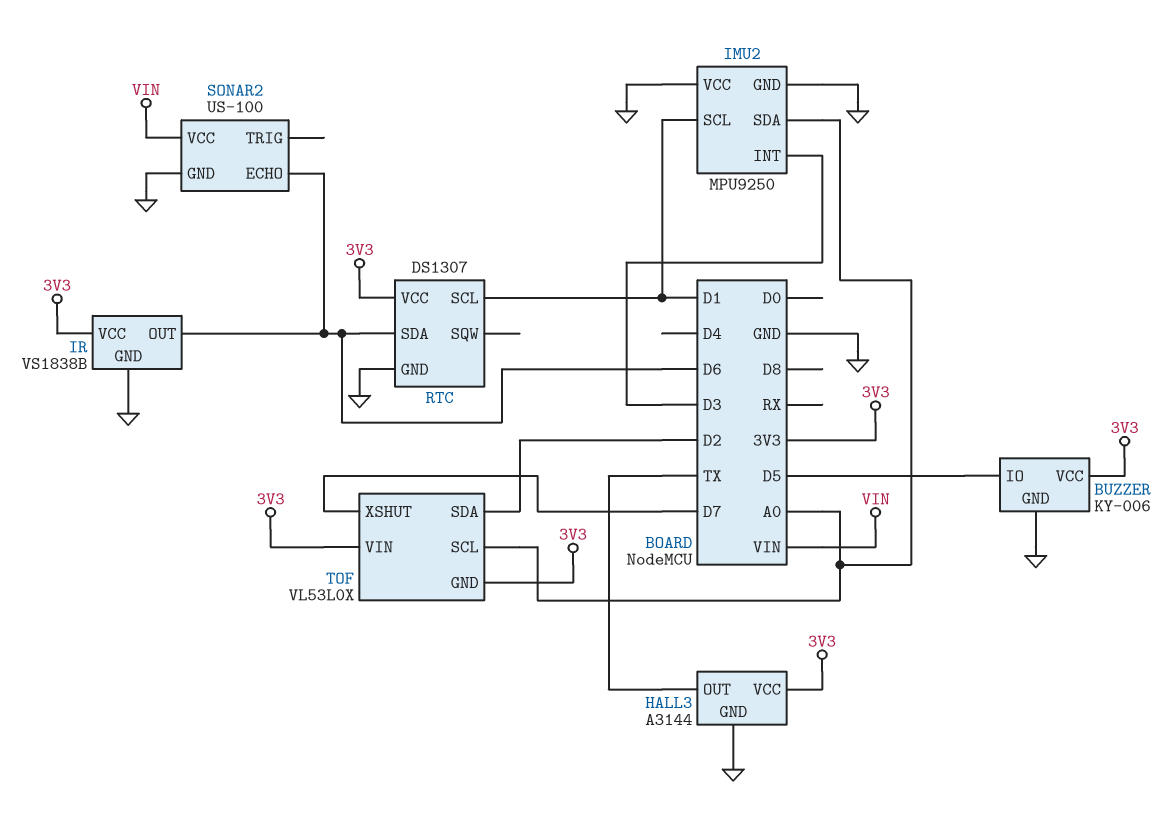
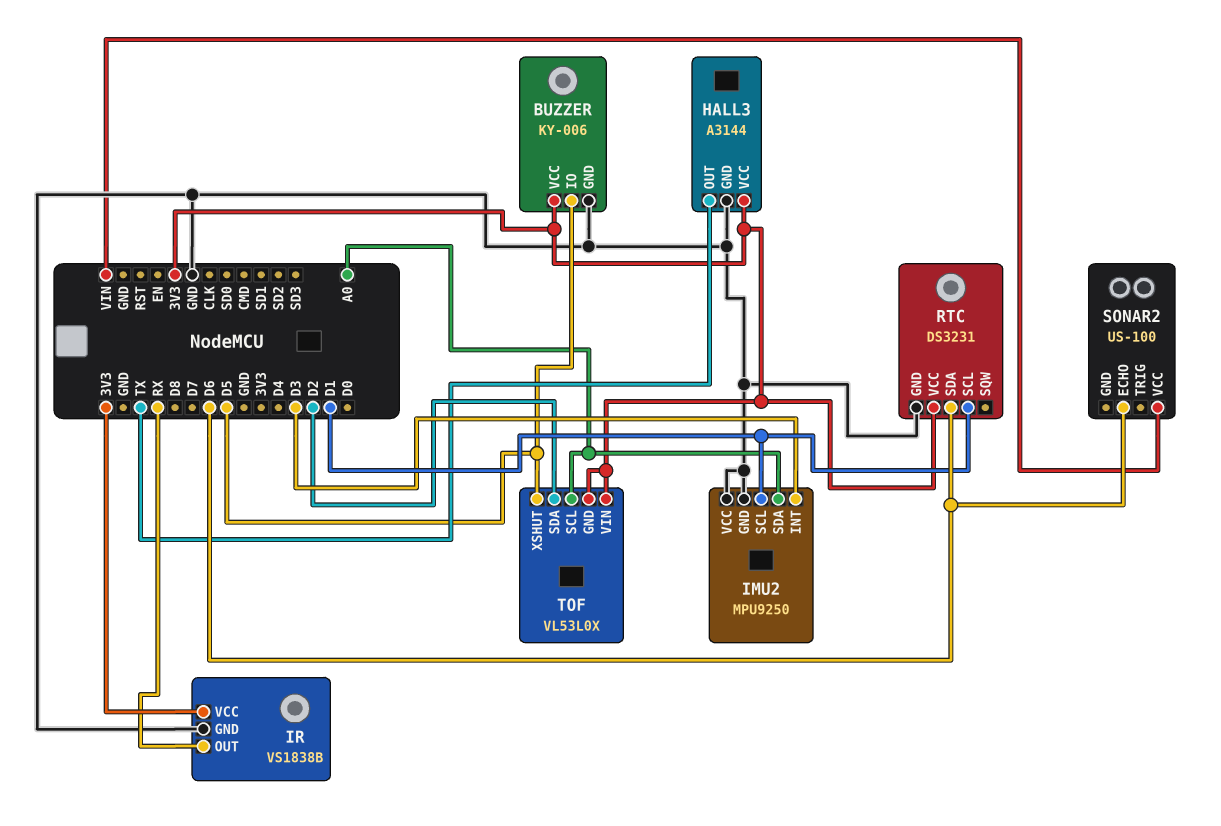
IR pin OUT: D6 -> RX
RTC: DS1307 -> DS3231
SONAR2 pin GND: GND -> none
TOF pin XSHUT: D7 -> D5

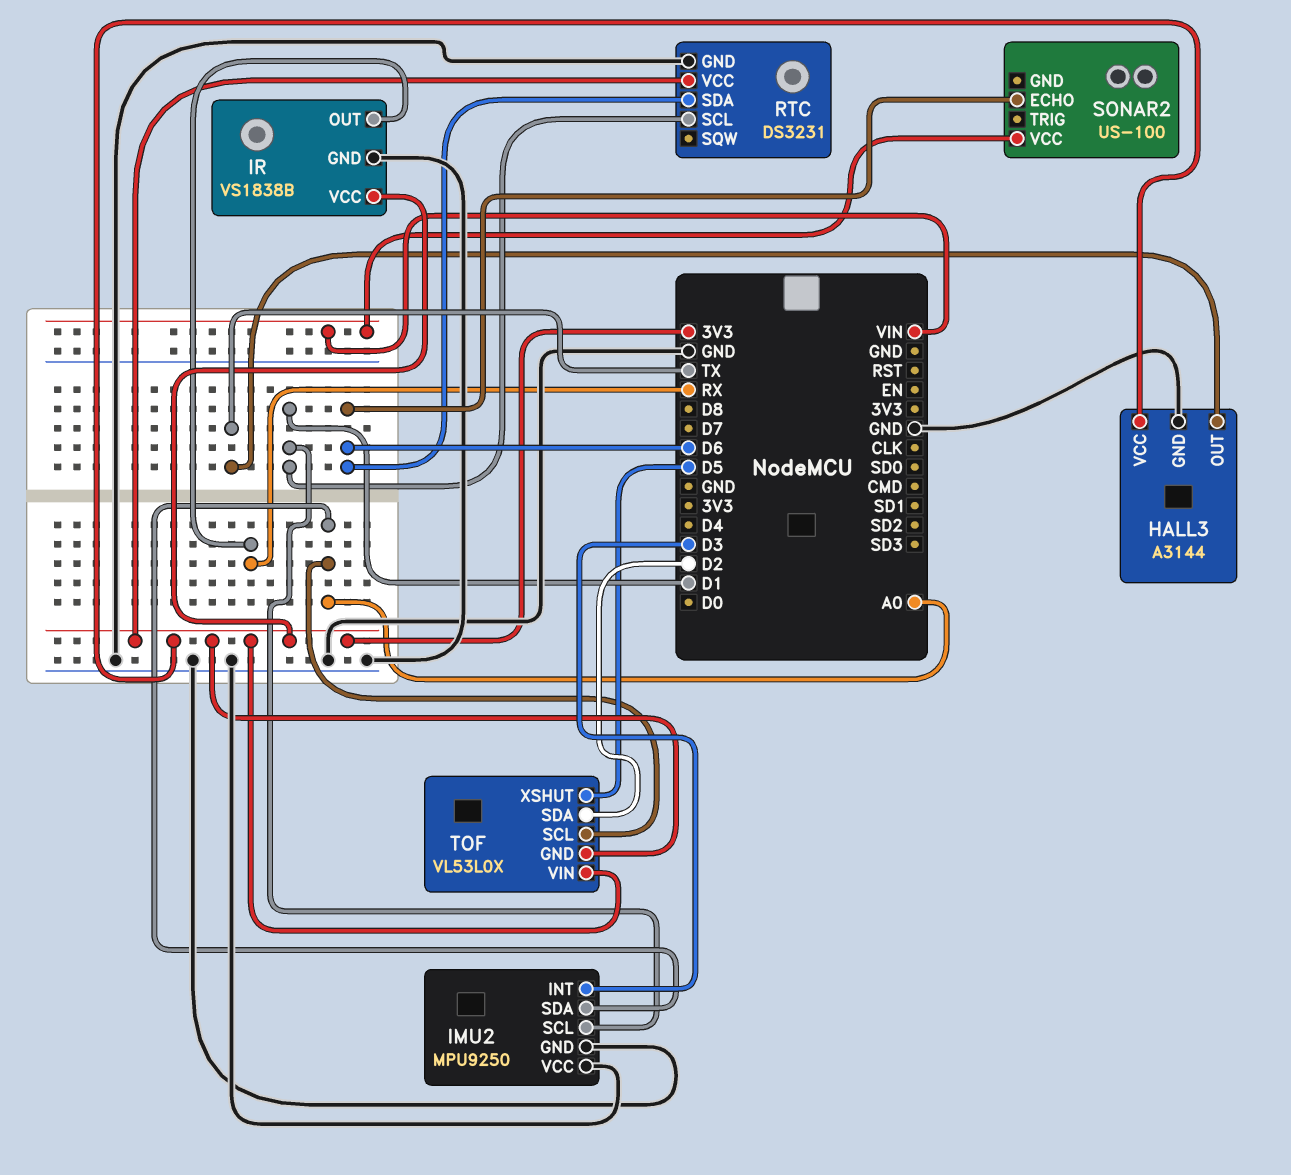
BUZZER: KY-006 -> none
BUZZER pin GND: GND -> none
BUZZER pin IO: D5 -> none
BUZZER pin VCC: 3V3 -> none

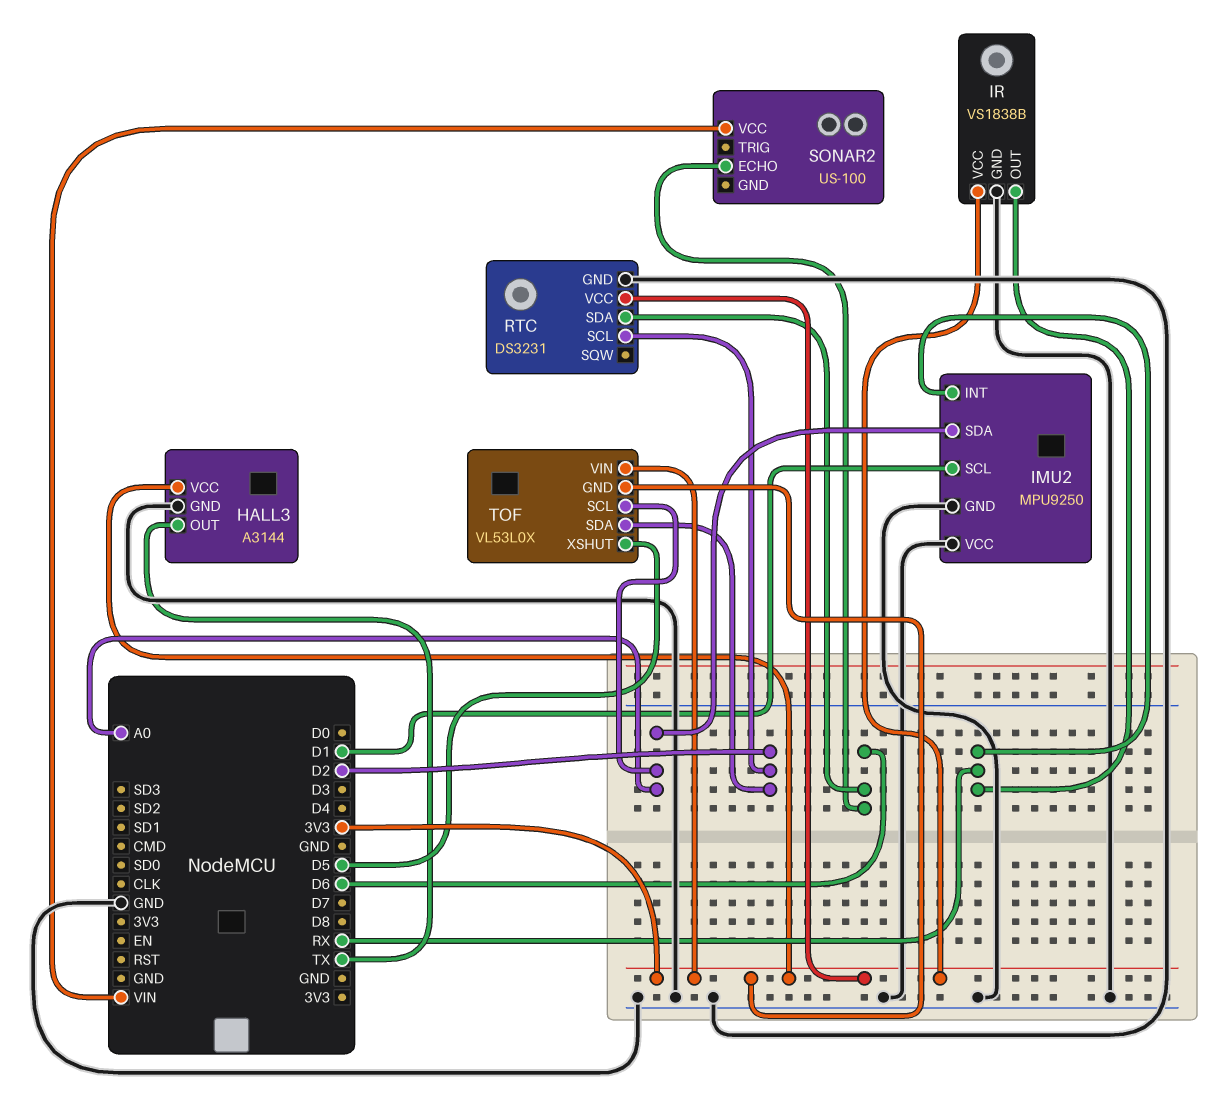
IMU2 pin INT: D3 -> RX
RTC pin SCL: D1 -> D2

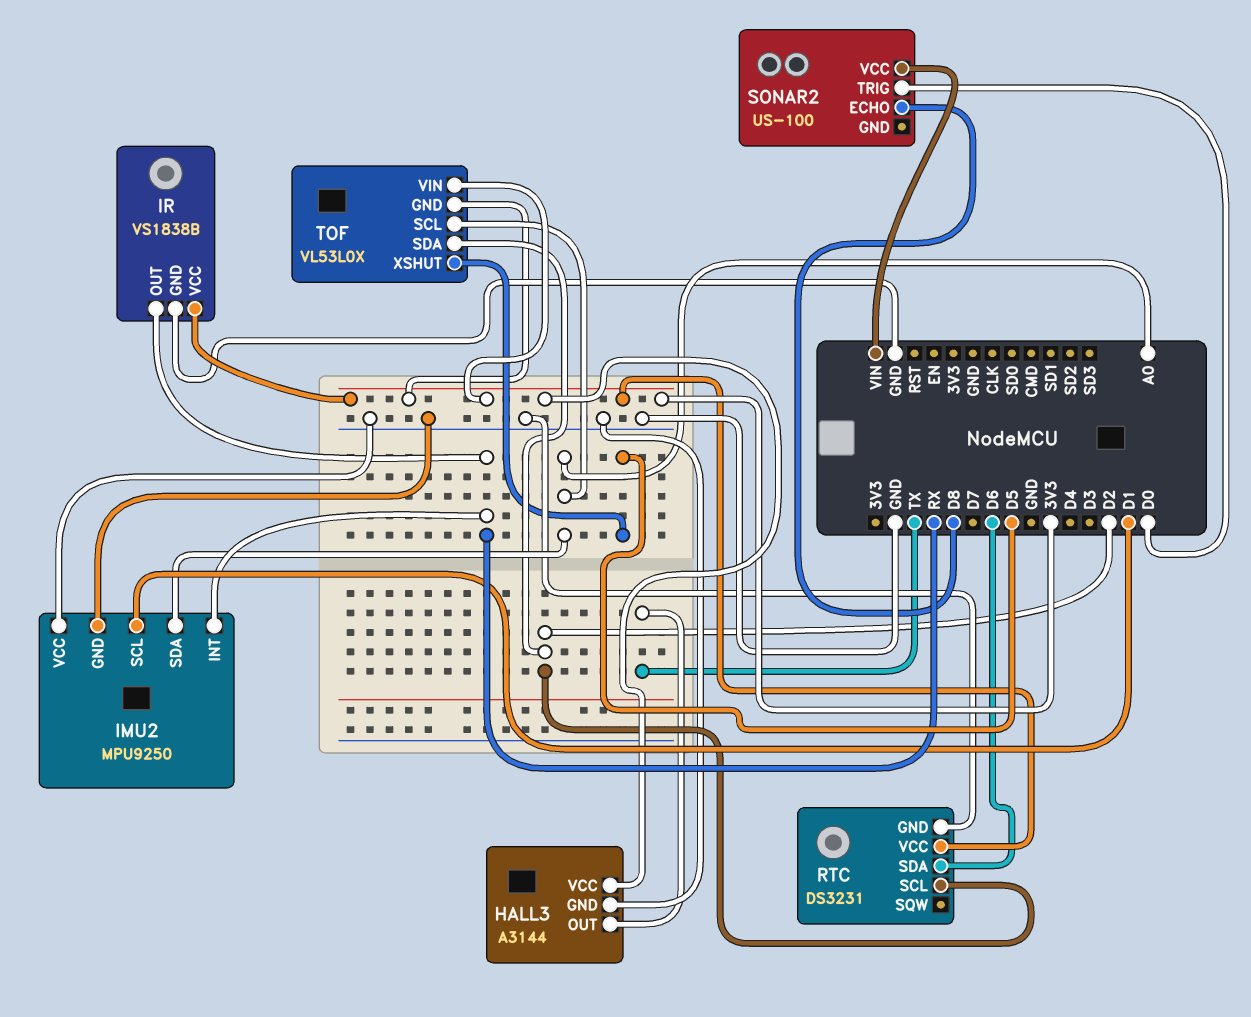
SONAR2 pin ECHO: D6 -> D8
SONAR2 pin TRIG: none -> D0

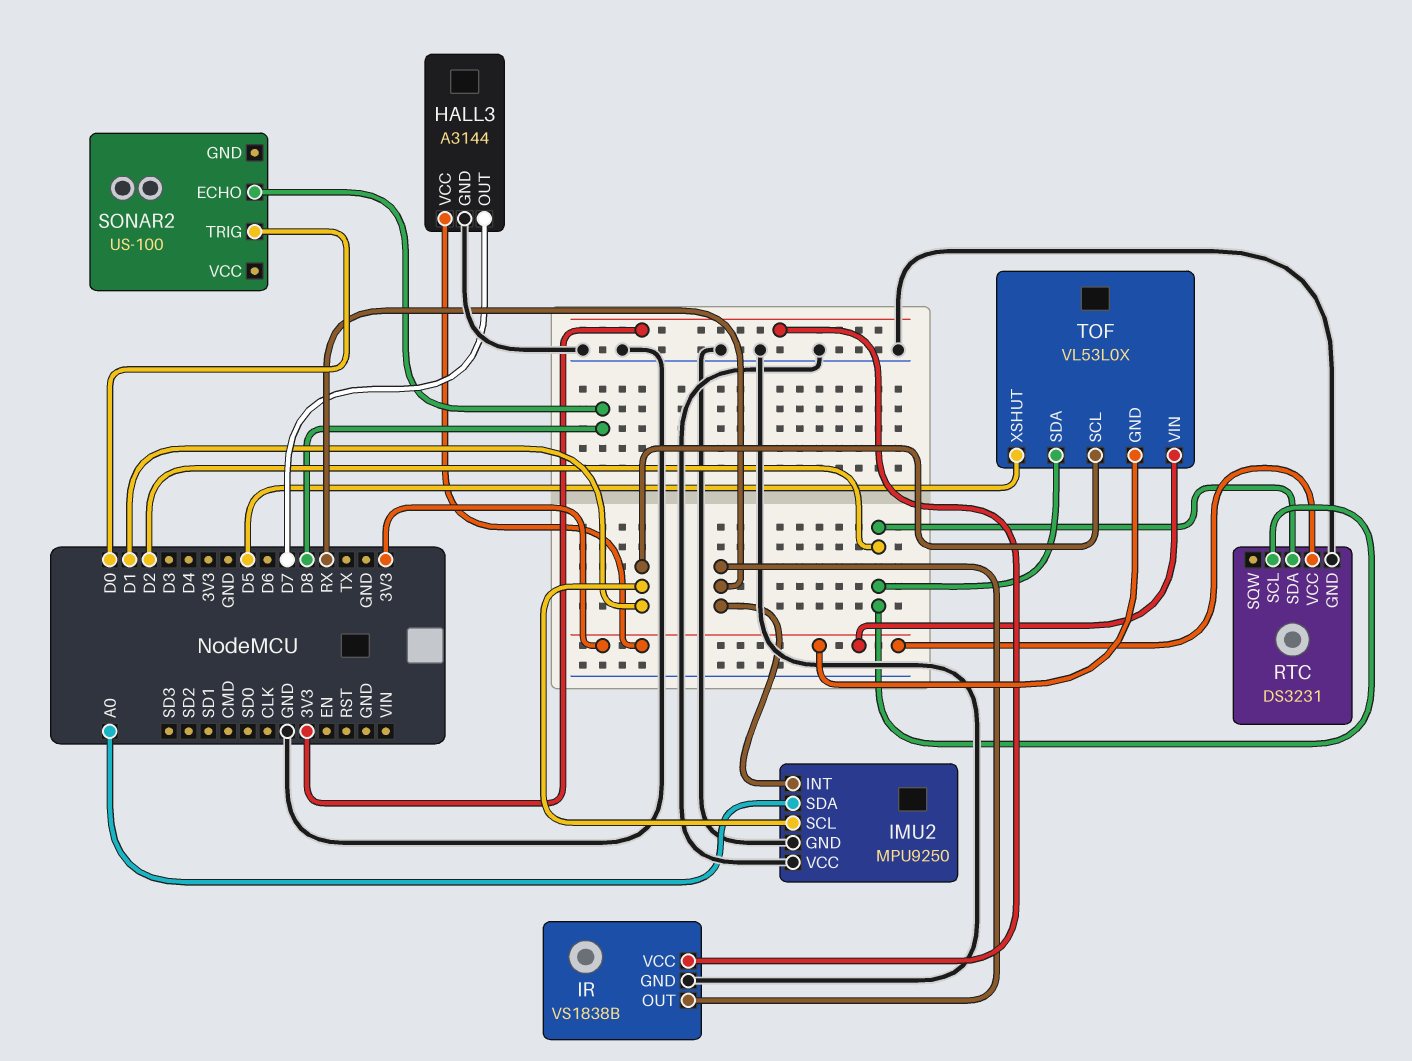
HALL3 pin OUT: TX -> D7
RTC pin SDA: D6 -> D2
SONAR2 pin VCC: VIN -> none
TOF pin SCL: A0 -> D1

